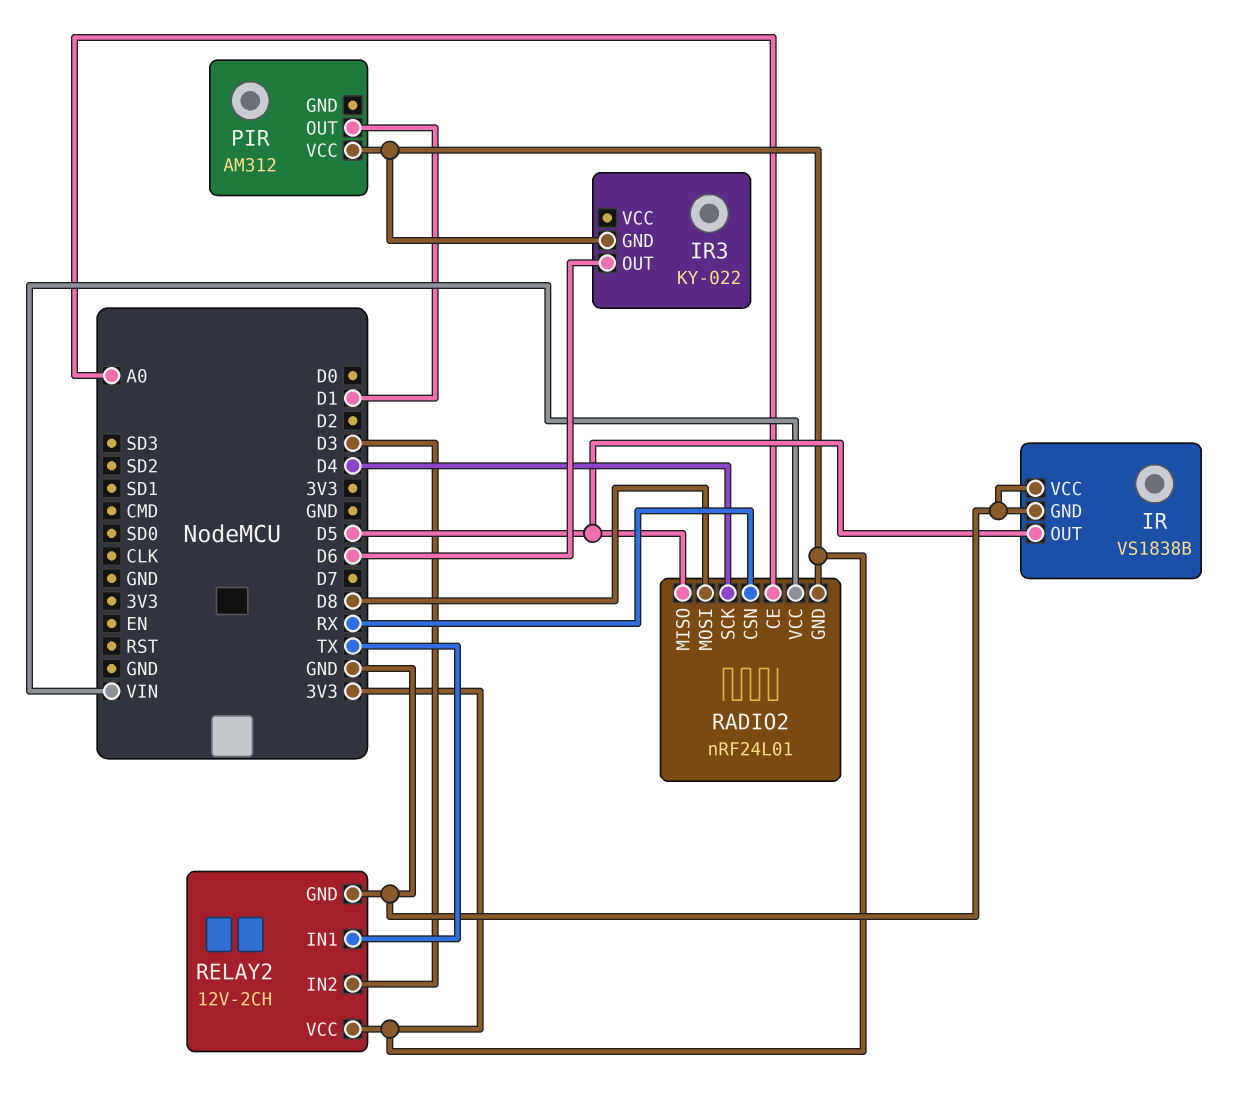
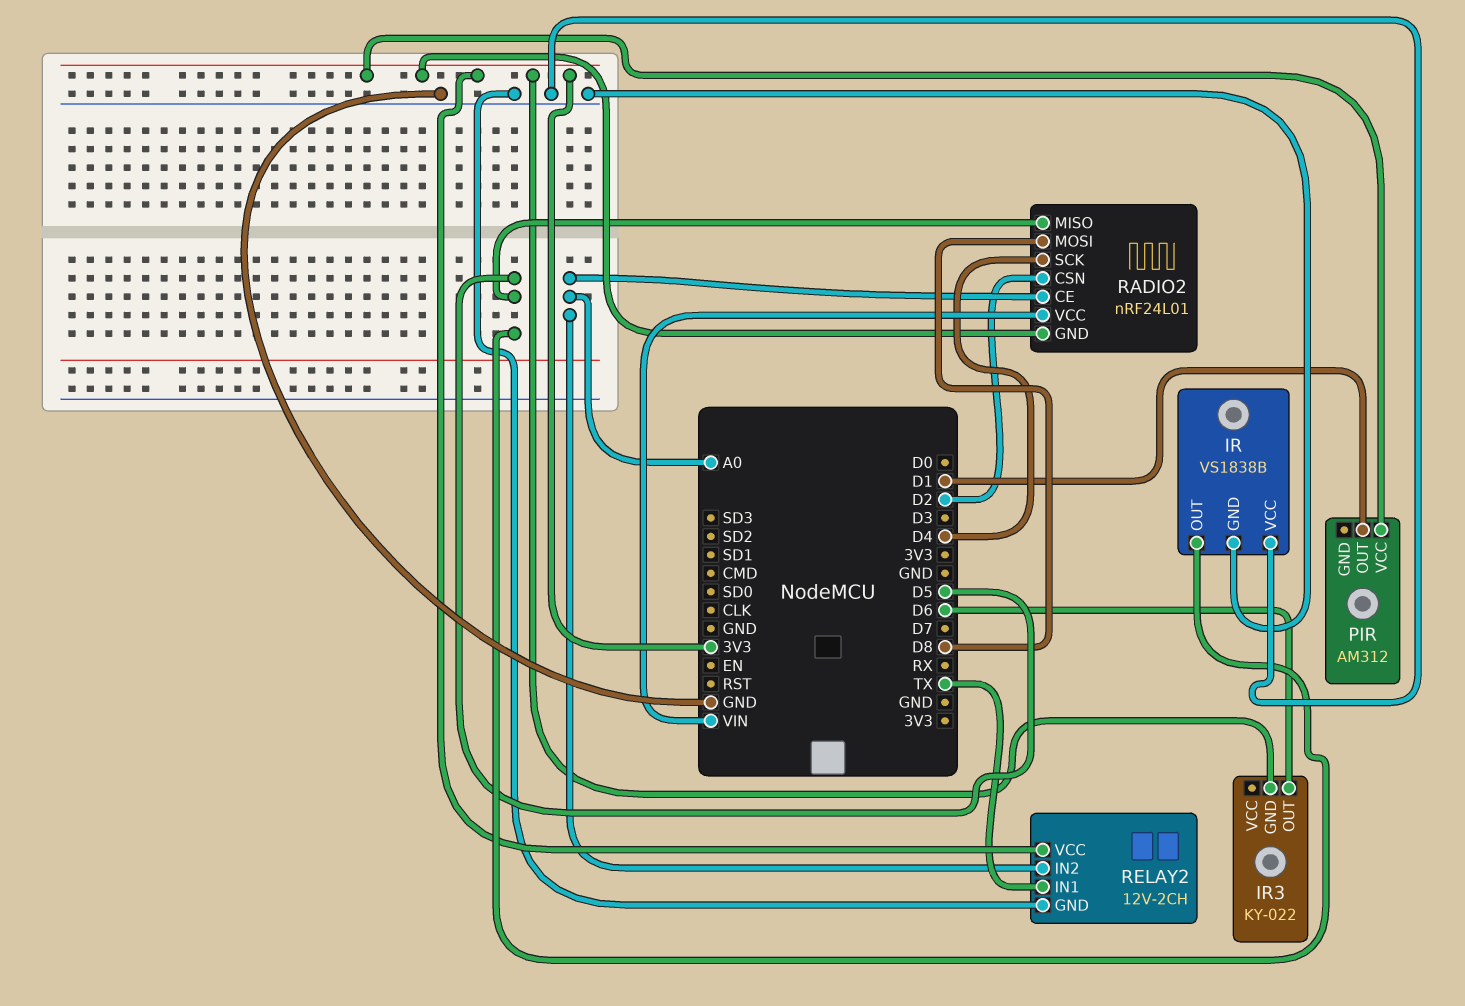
RADIO2 pin CSN: RX -> D2
RELAY2 pin IN2: D3 -> A0

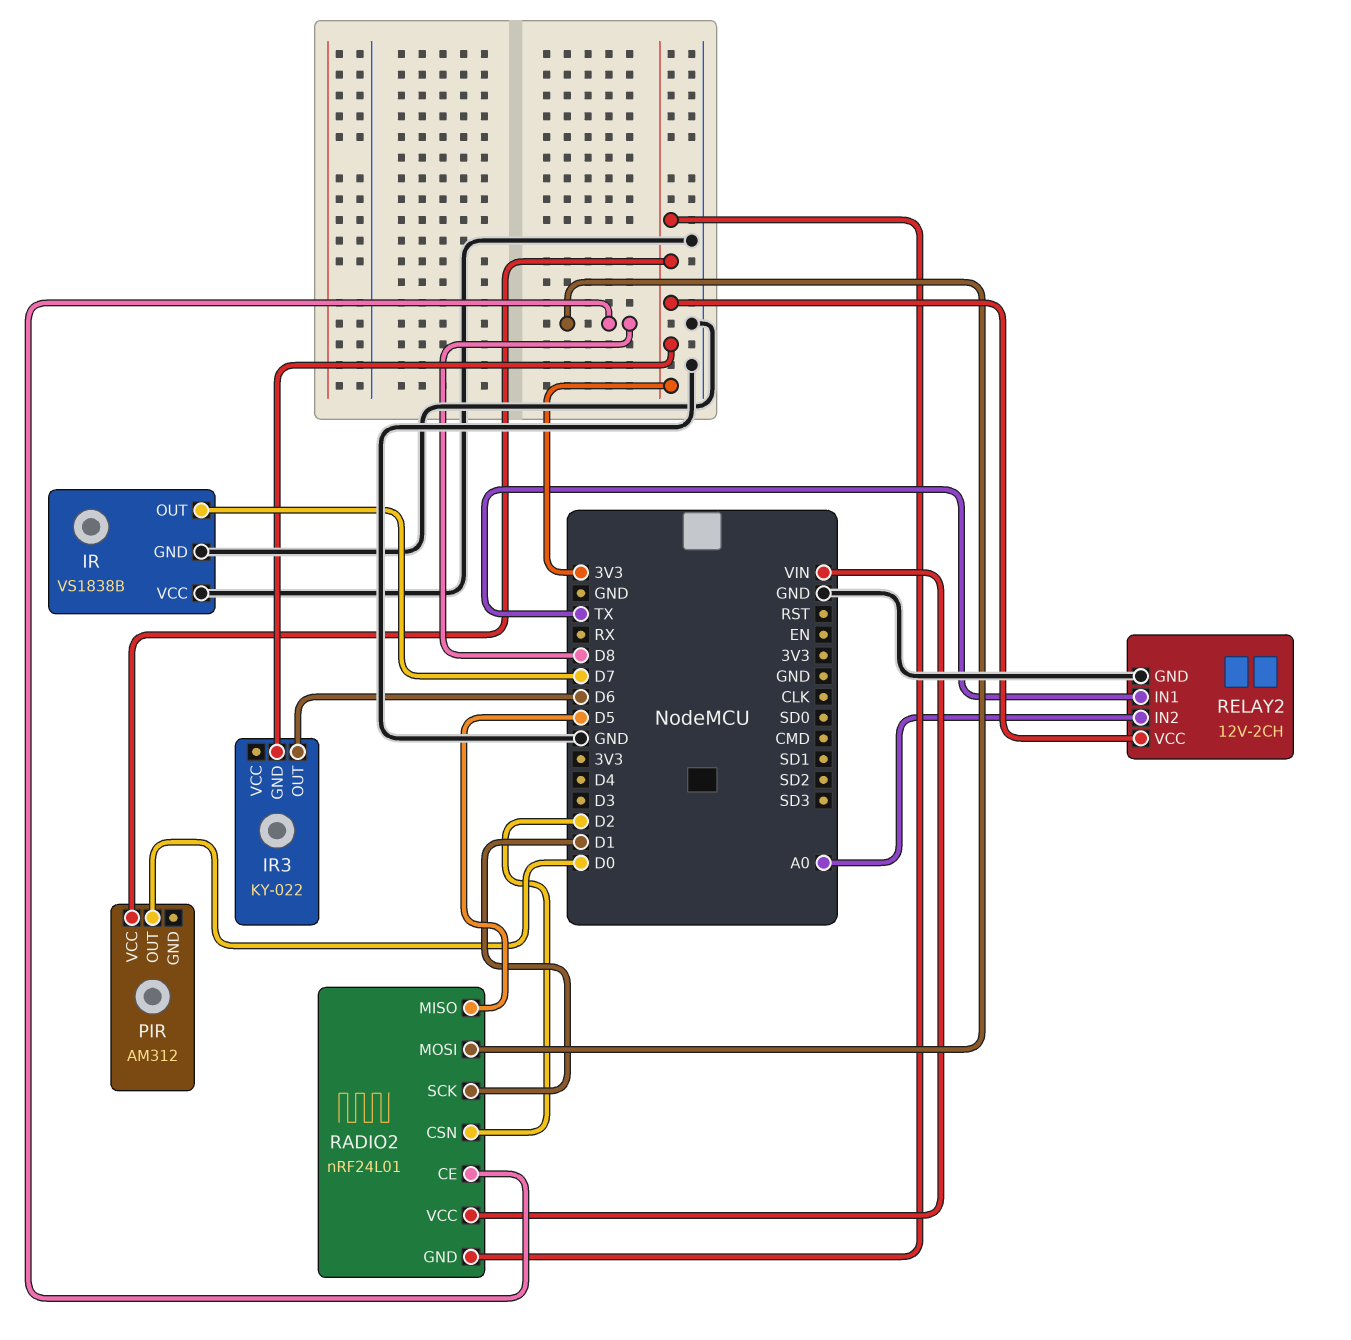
IR pin OUT: D5 -> D7
PIR pin OUT: D1 -> D0
RADIO2 pin CE: A0 -> D8
RADIO2 pin SCK: D4 -> D1

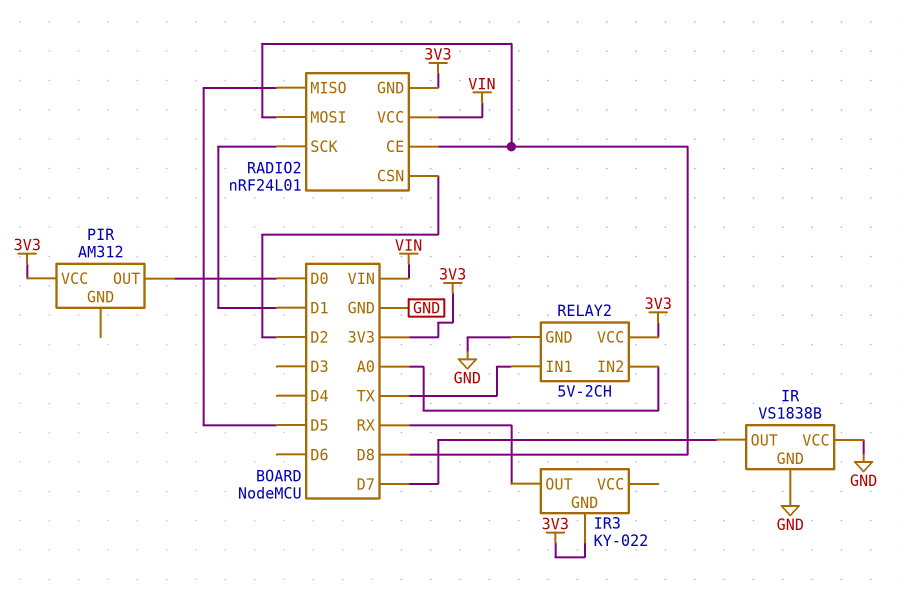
IR3 pin OUT: D6 -> RX
RELAY2: 12V-2CH -> 5V-2CH

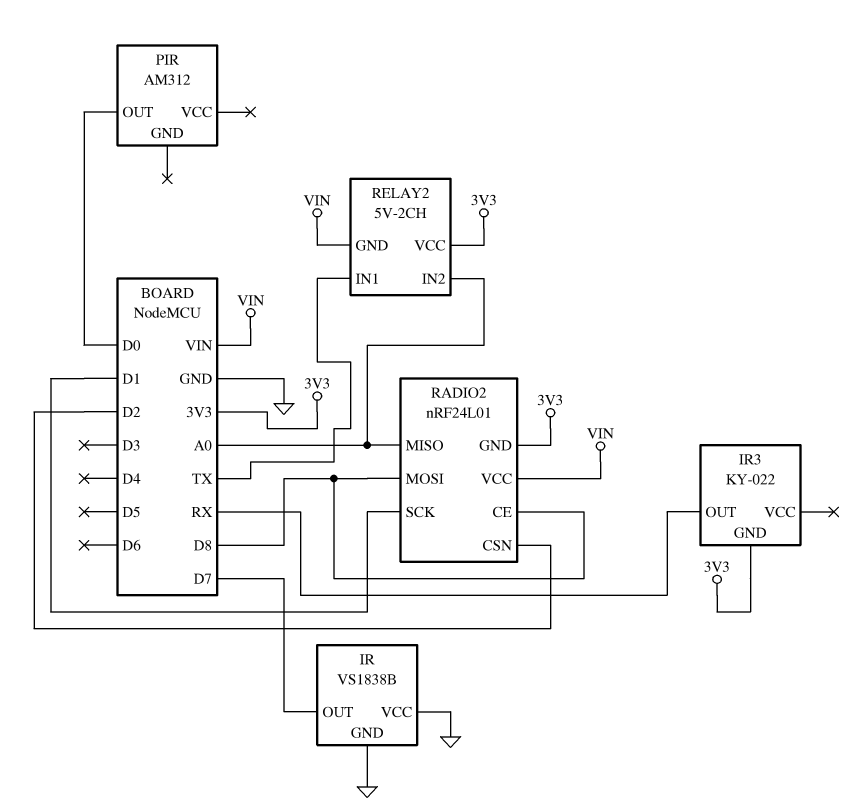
PIR pin VCC: 3V3 -> none
RADIO2 pin MISO: D5 -> A0
RELAY2 pin GND: GND -> VIN

